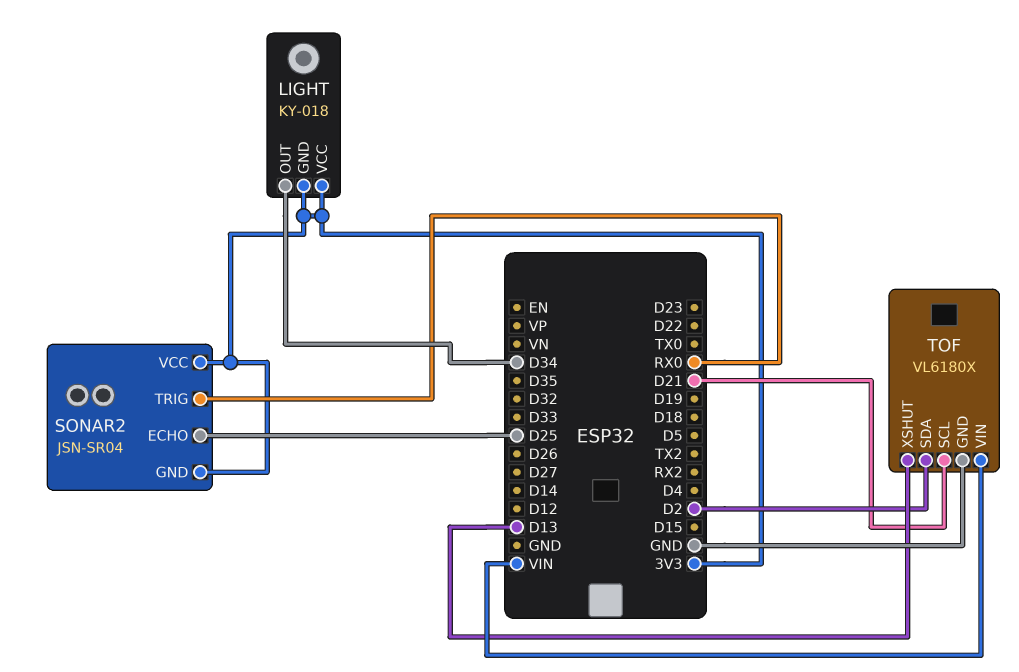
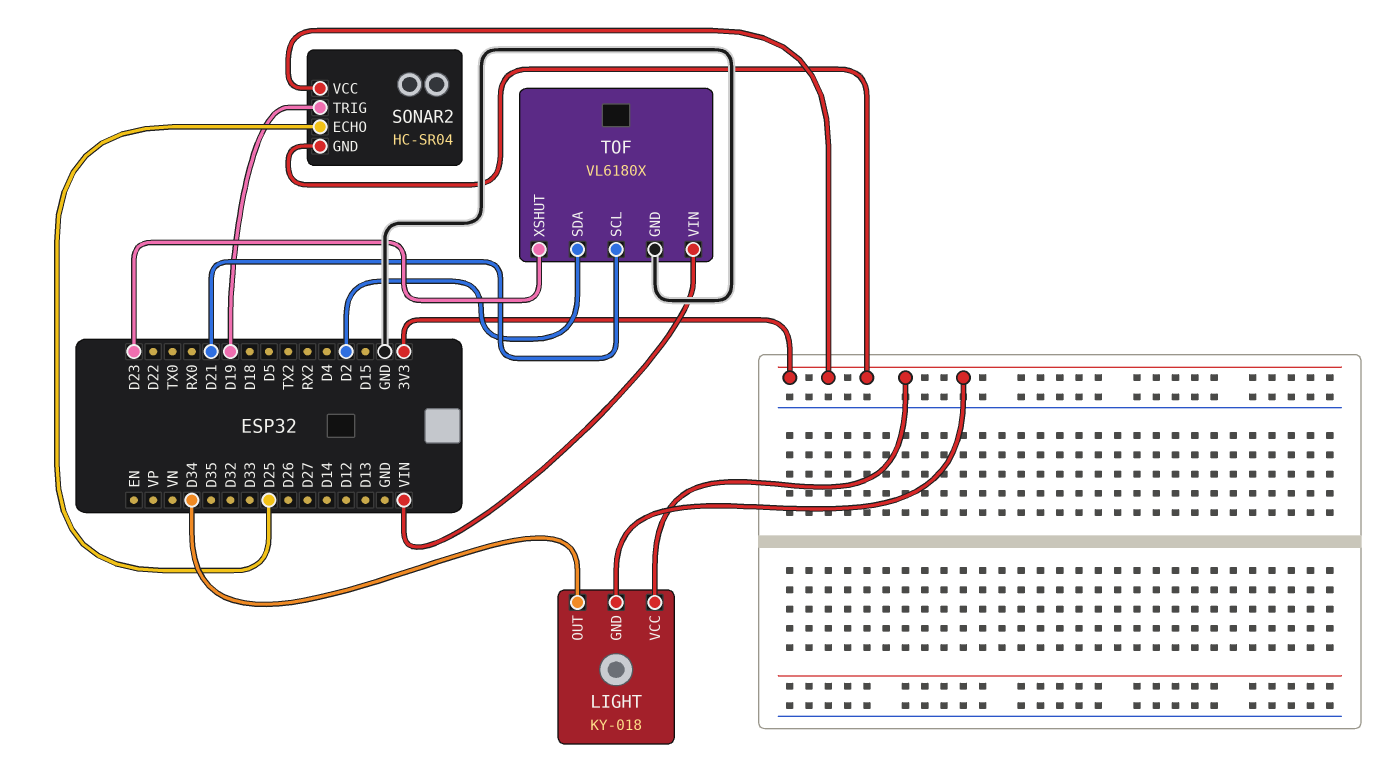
SONAR2: JSN-SR04 -> HC-SR04
SONAR2 pin TRIG: RX0 -> D19
TOF pin XSHUT: D13 -> D23

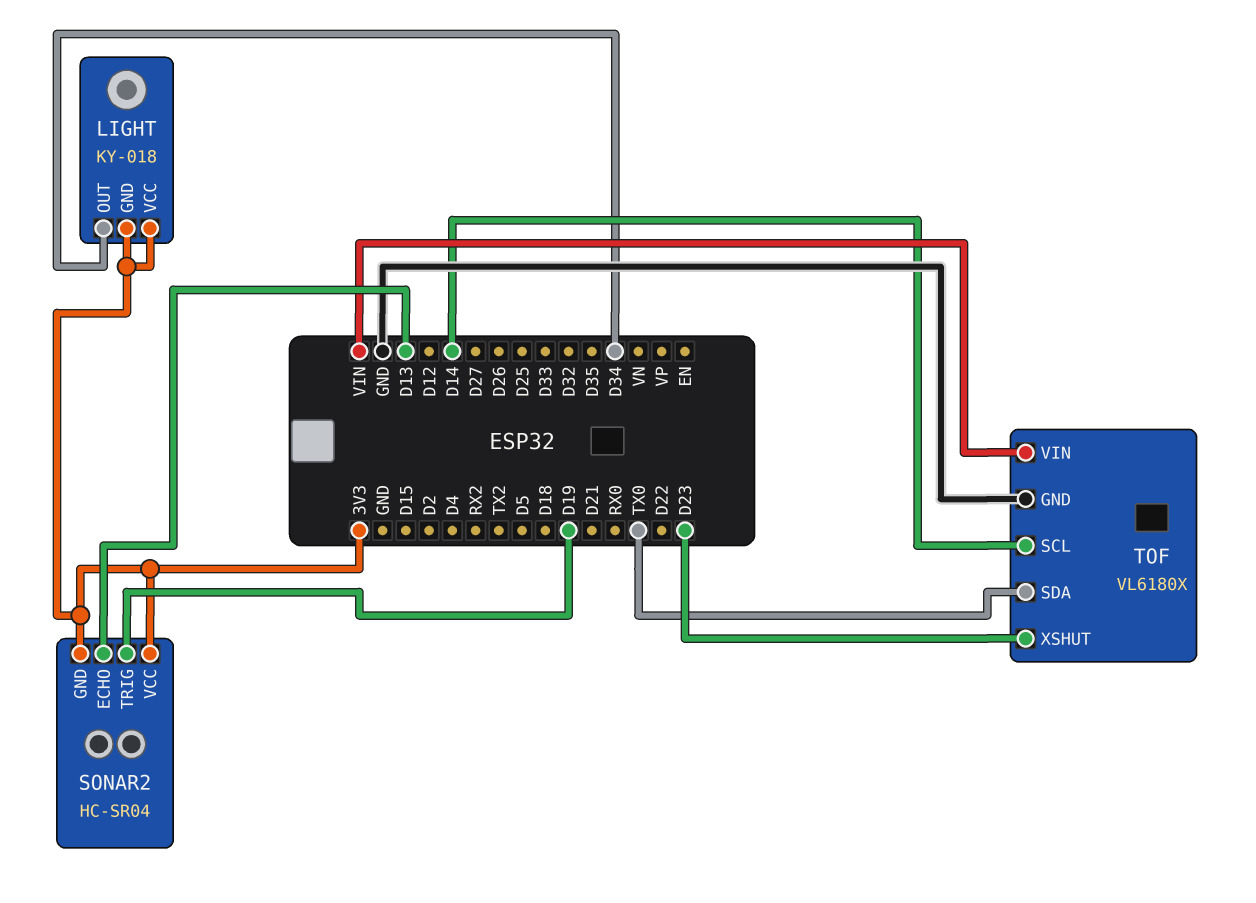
SONAR2 pin ECHO: D25 -> D13
TOF pin SCL: D21 -> D14
TOF pin SDA: D2 -> TX0

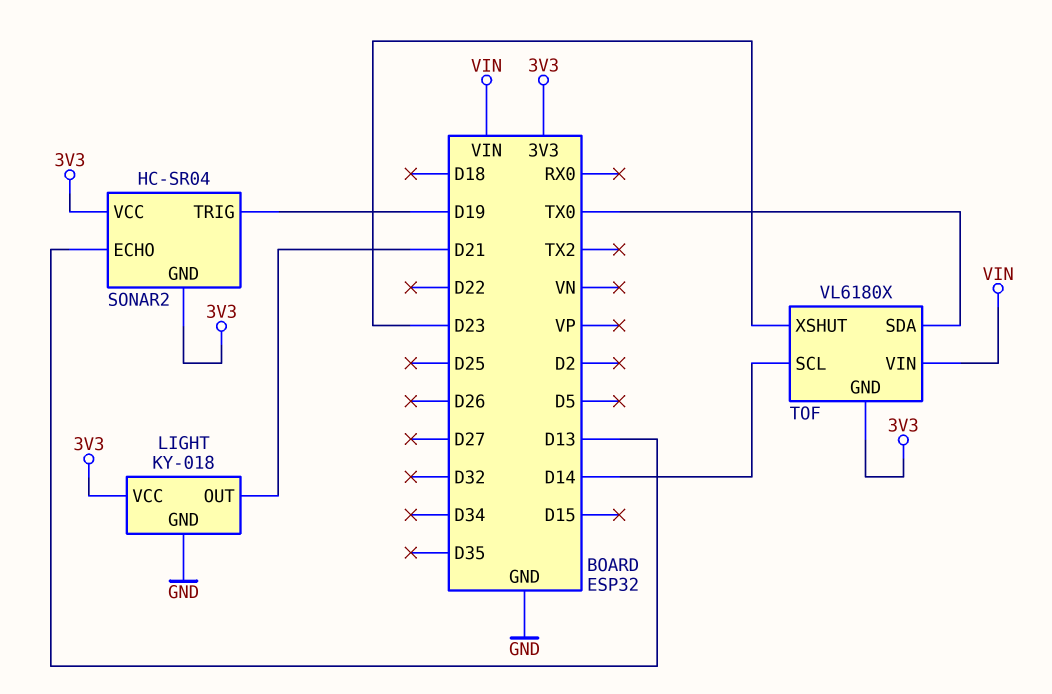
LIGHT pin GND: 3V3 -> GND
LIGHT pin OUT: D34 -> D21
TOF pin GND: GND -> 3V3

